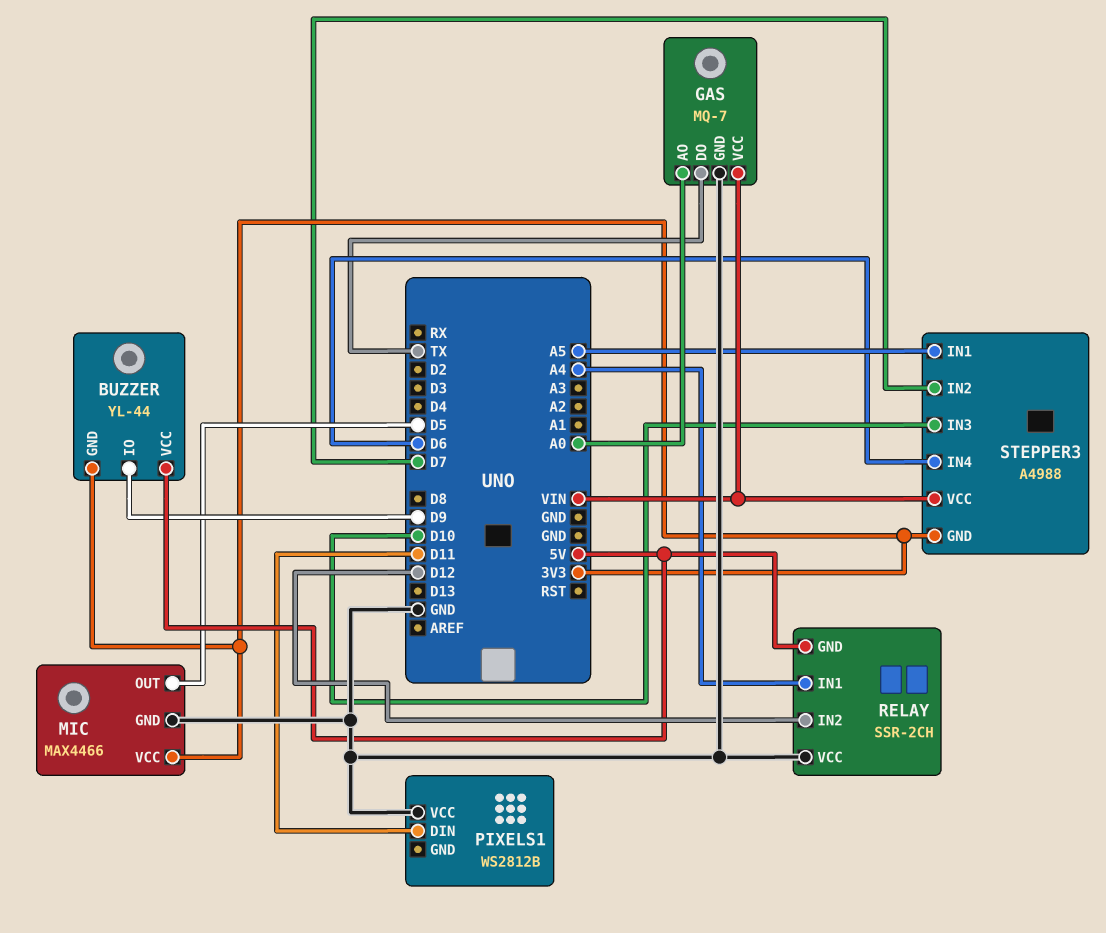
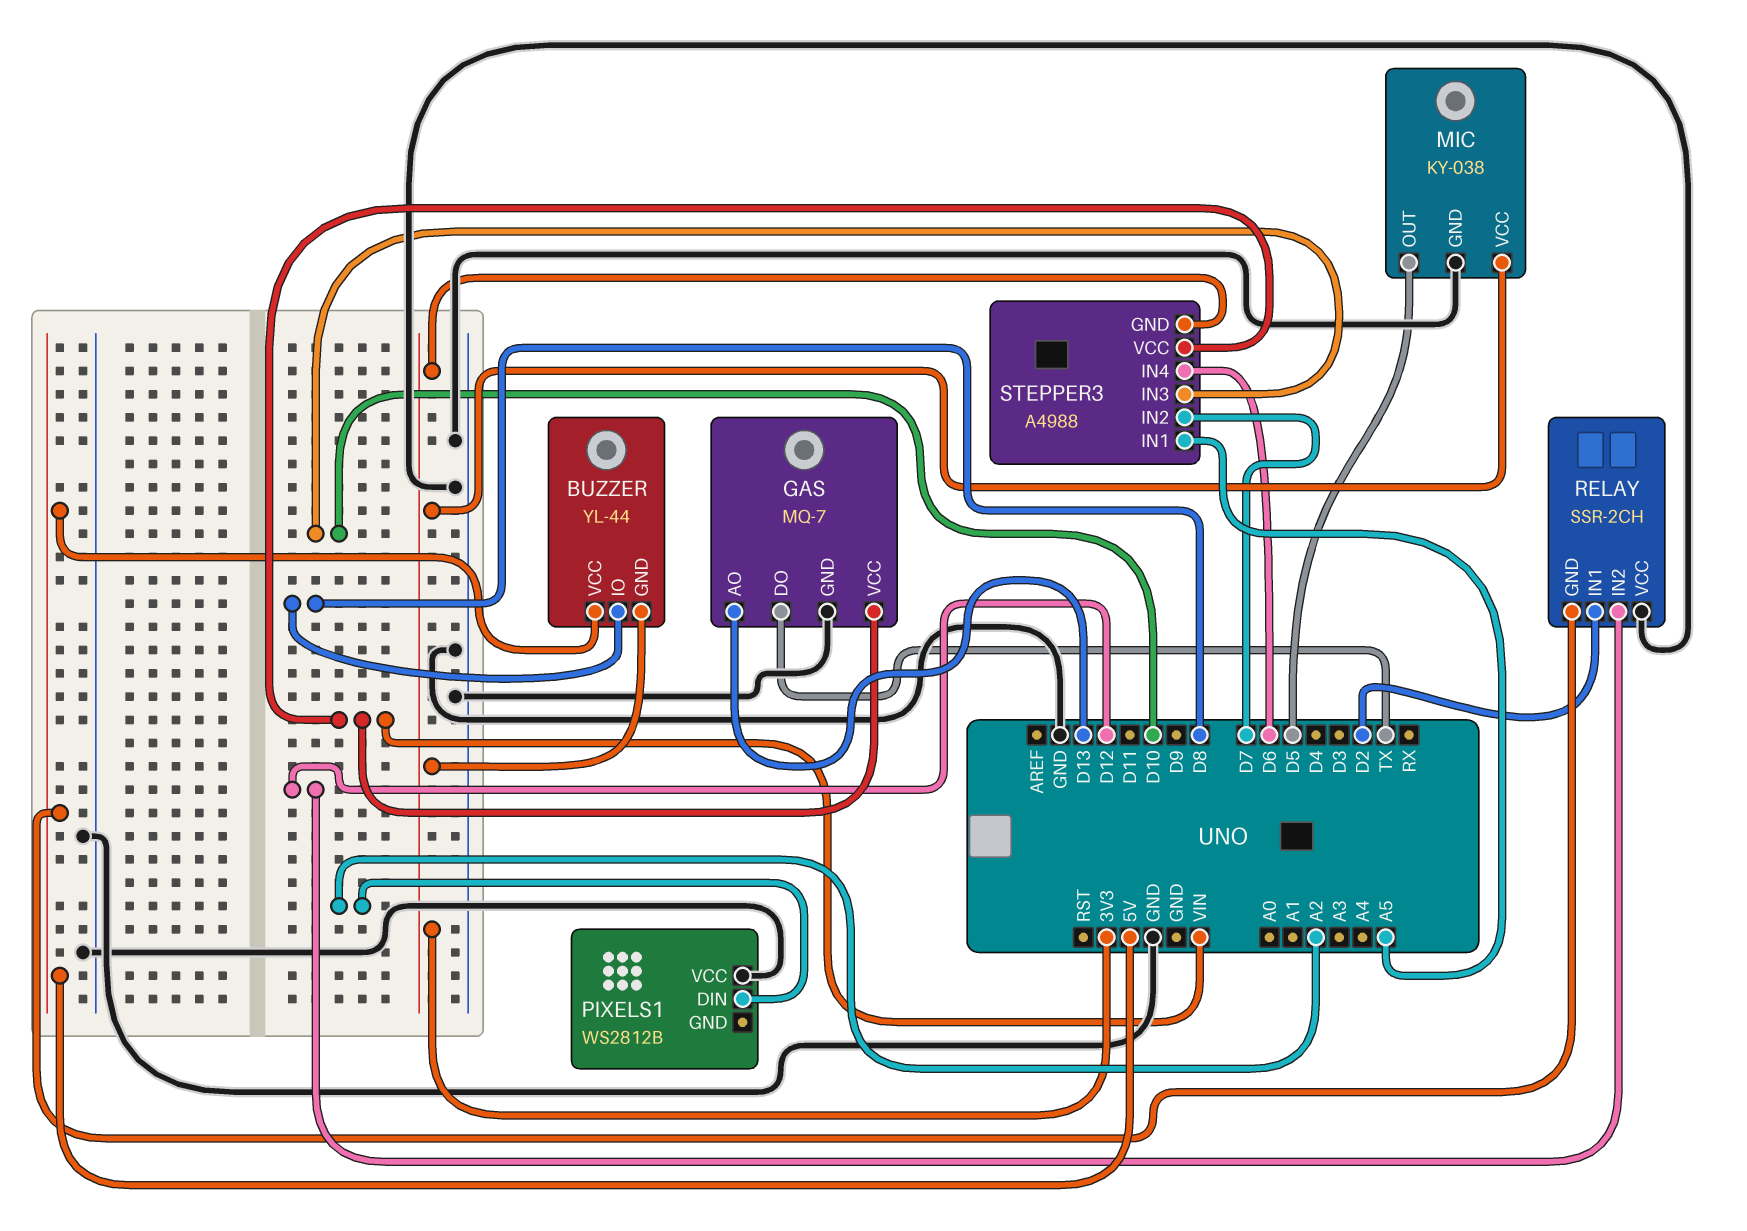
BUZZER pin IO: D9 -> D8
GAS pin AO: A0 -> D13
MIC: MAX4466 -> KY-038
PIXELS1 pin DIN: D11 -> A2
RELAY pin IN1: A4 -> D2

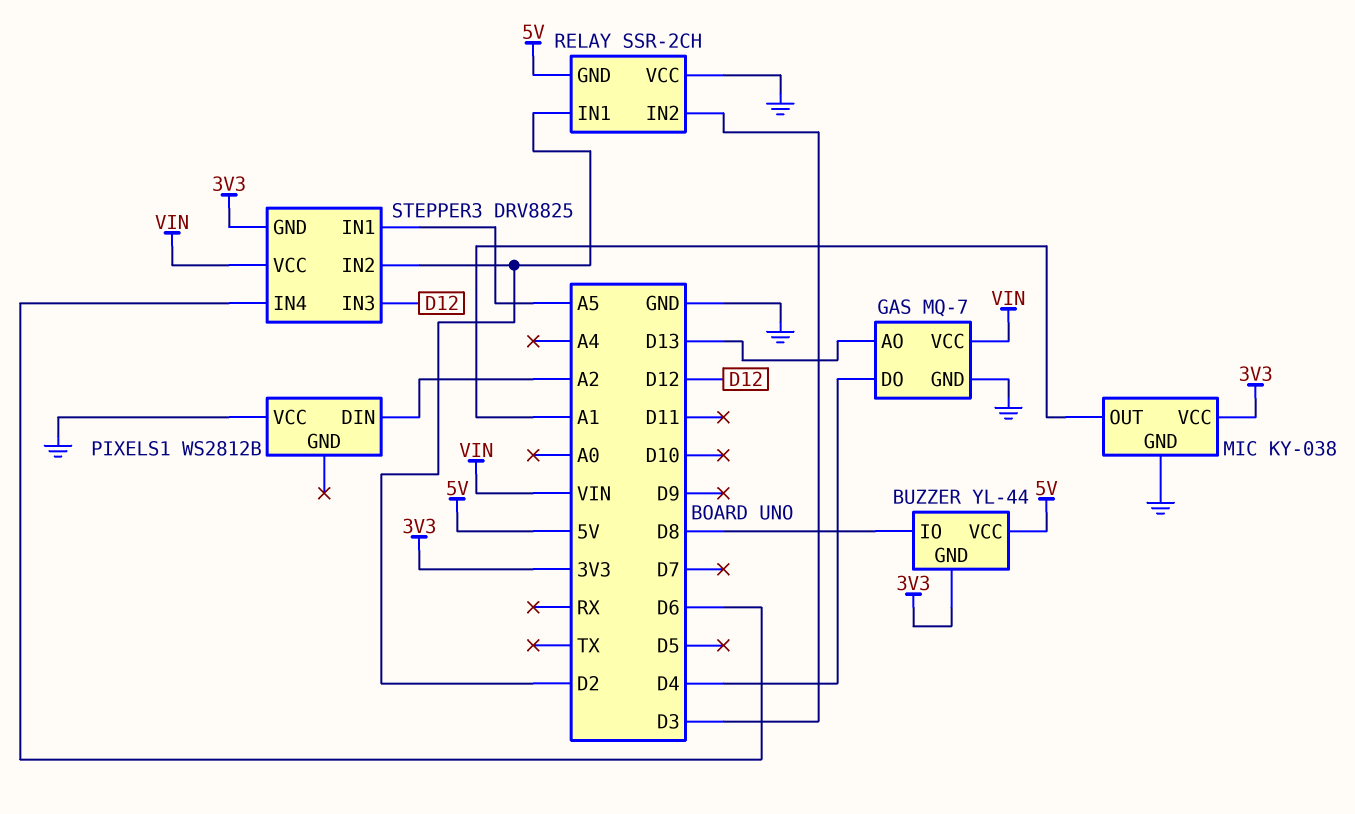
GAS pin DO: TX -> D4
MIC pin OUT: D5 -> A1
RELAY pin IN2: D12 -> D3
STEPPER3: A4988 -> DRV8825
STEPPER3 pin IN2: D7 -> D2
STEPPER3 pin IN3: D10 -> D12

